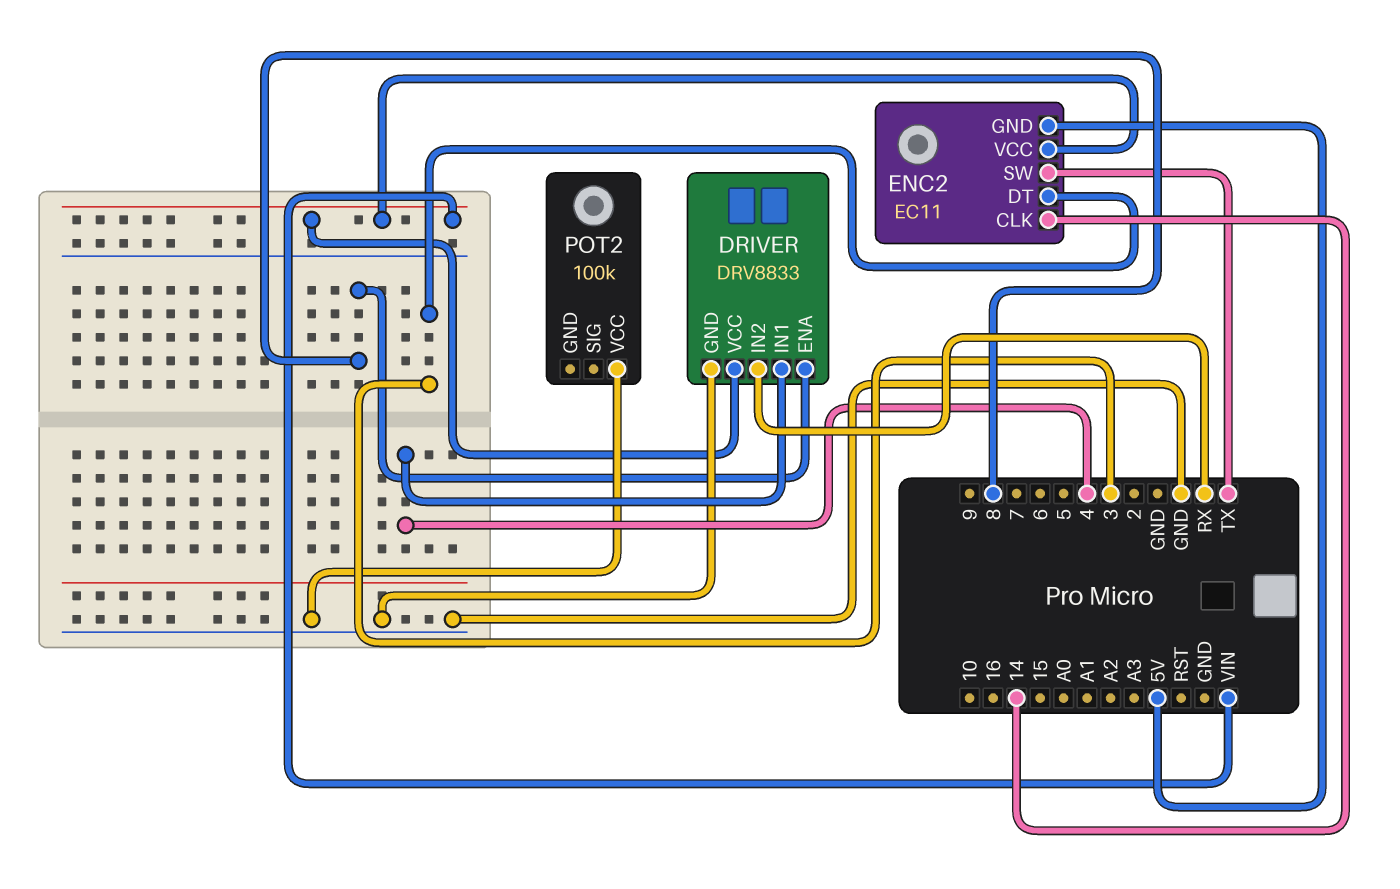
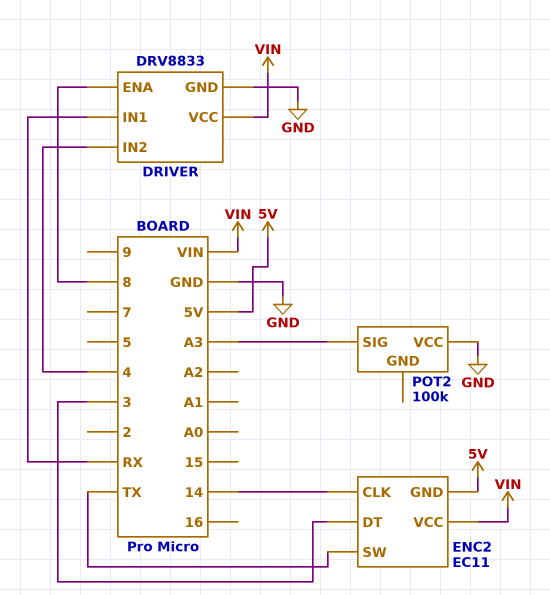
DRIVER pin IN1: 4 -> RX
DRIVER pin IN2: RX -> 4
POT2 pin SIG: none -> A3

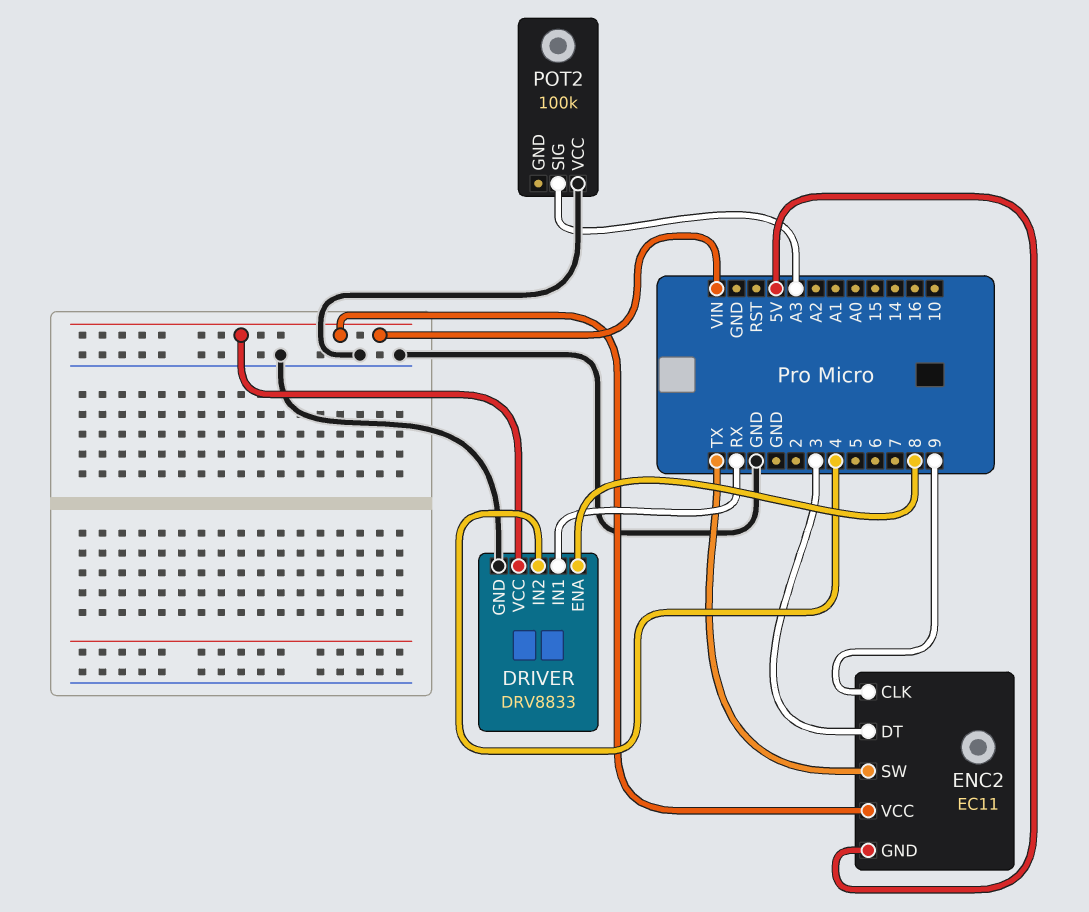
ENC2 pin CLK: 14 -> 9

